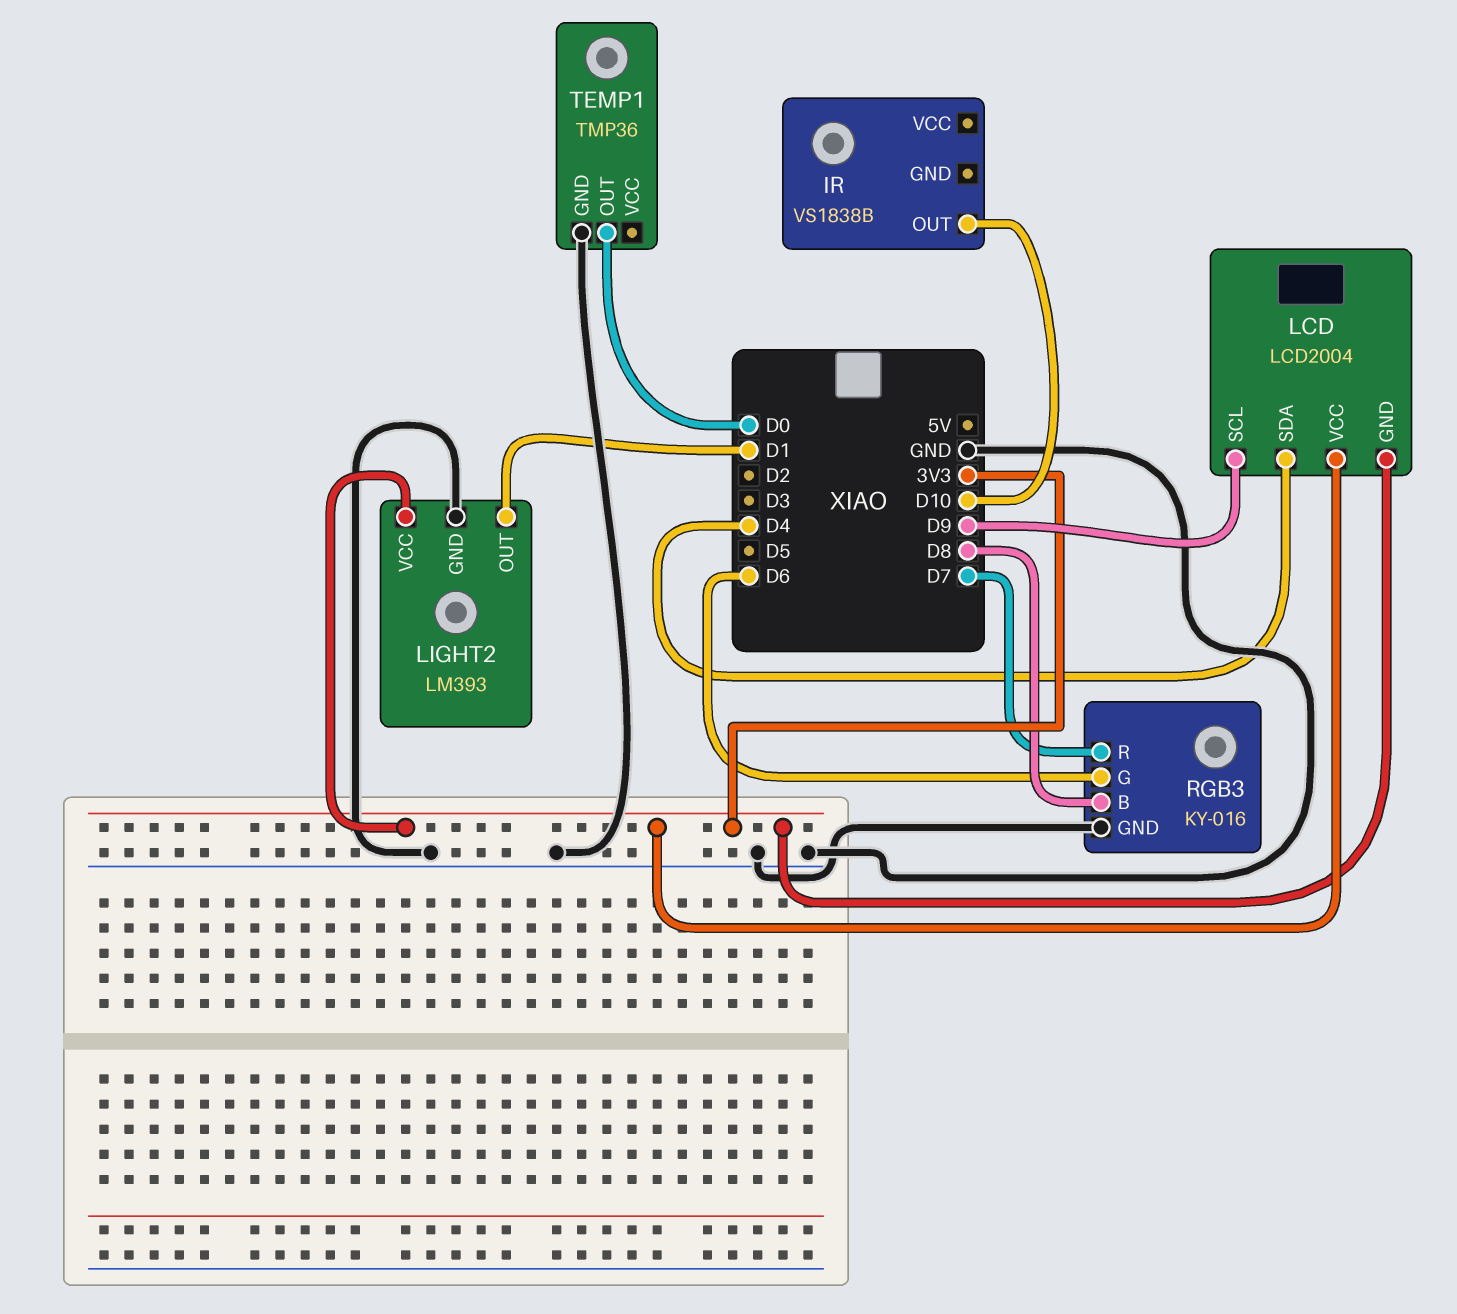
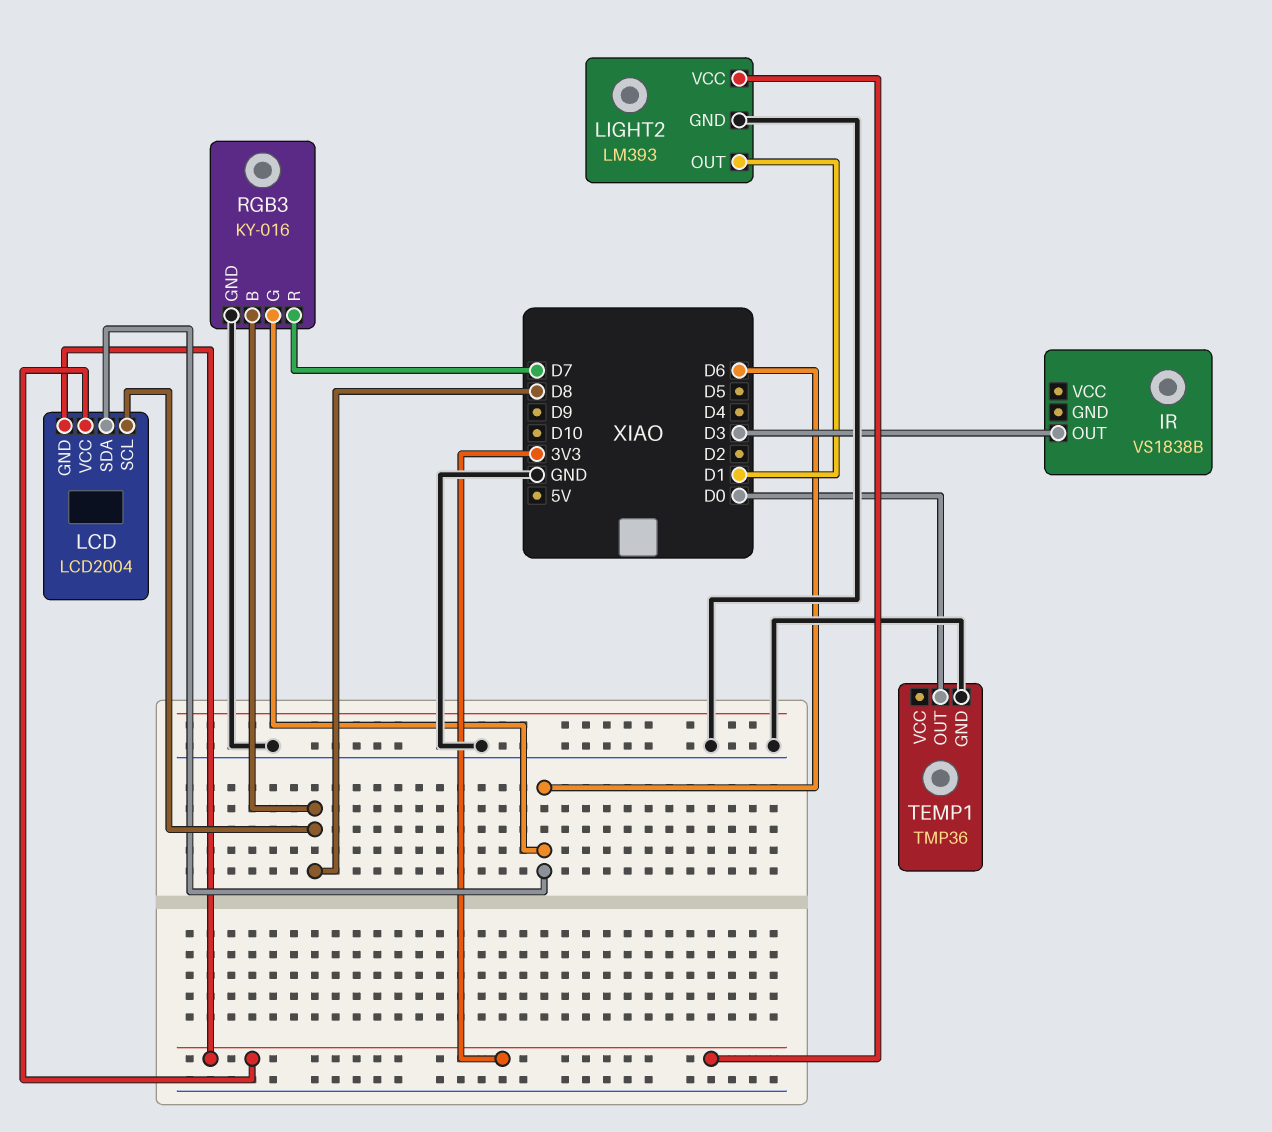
IR pin OUT: D10 -> D3
LCD pin SCL: D9 -> D8
LCD pin SDA: D4 -> D6

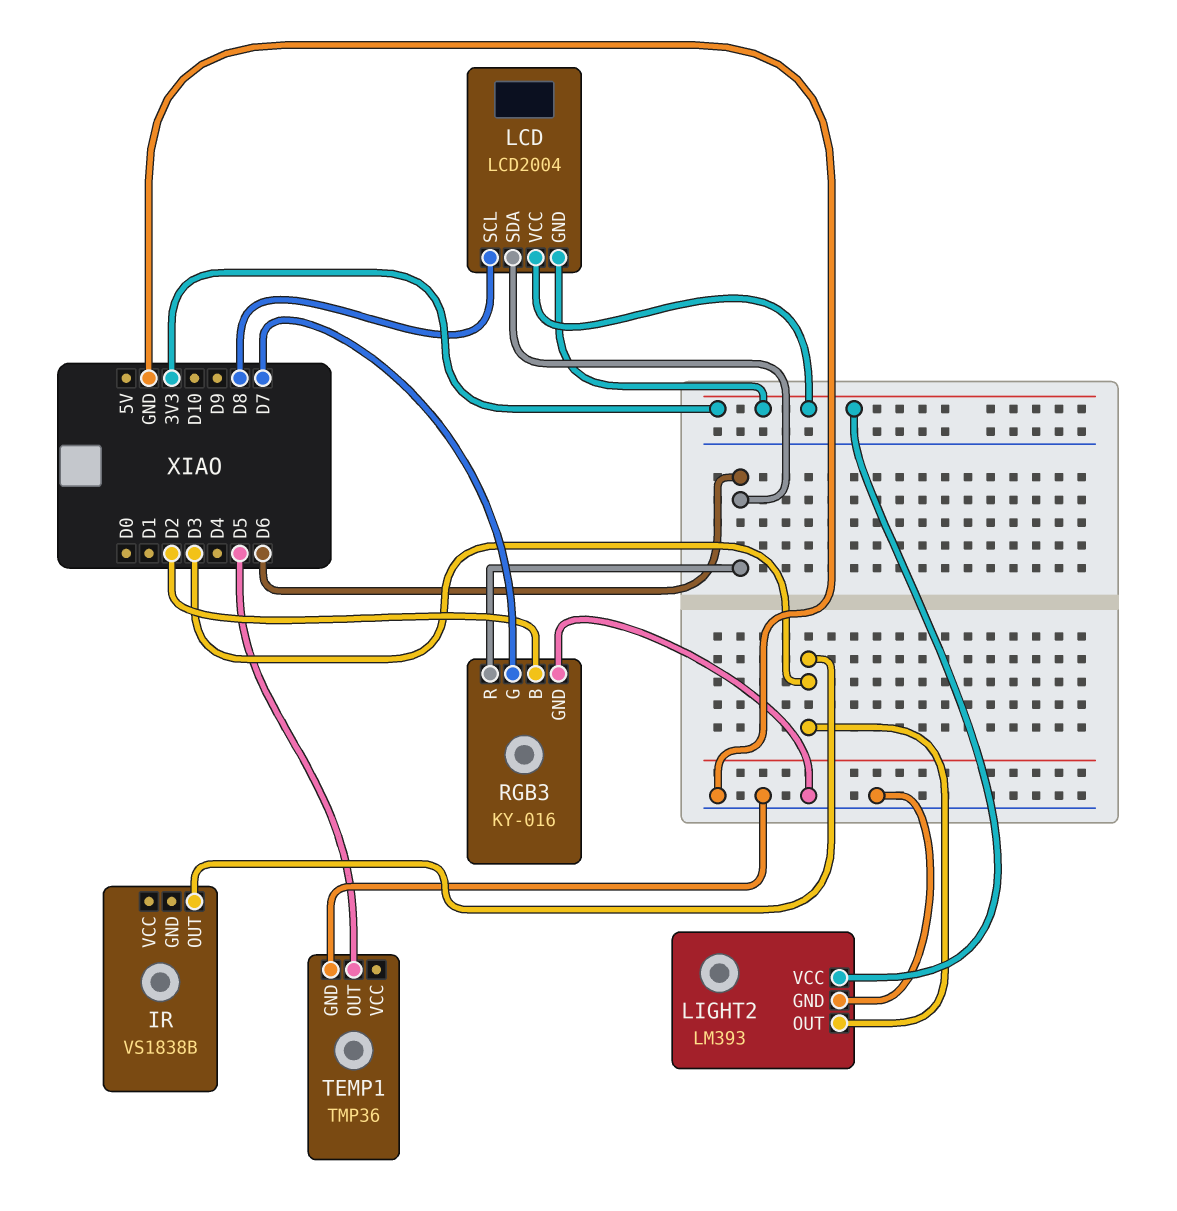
LIGHT2 pin OUT: D1 -> D3
RGB3 pin B: D8 -> D2
RGB3 pin G: D6 -> D7
RGB3 pin R: D7 -> D6
TEMP1 pin OUT: D0 -> D5

